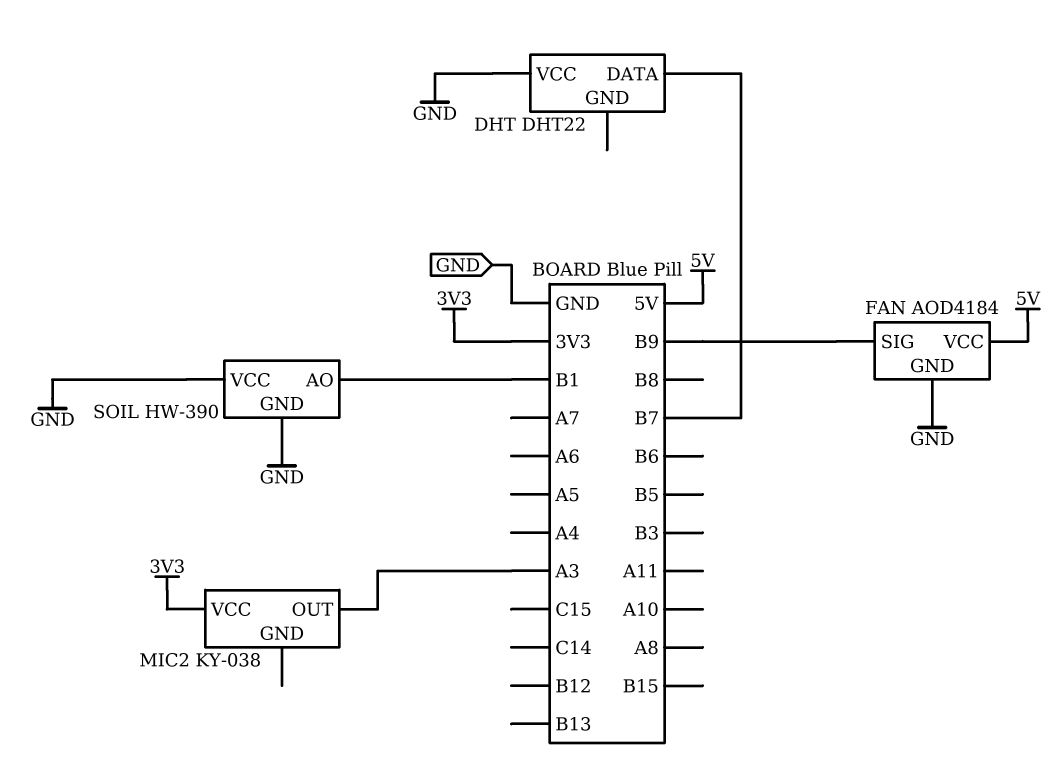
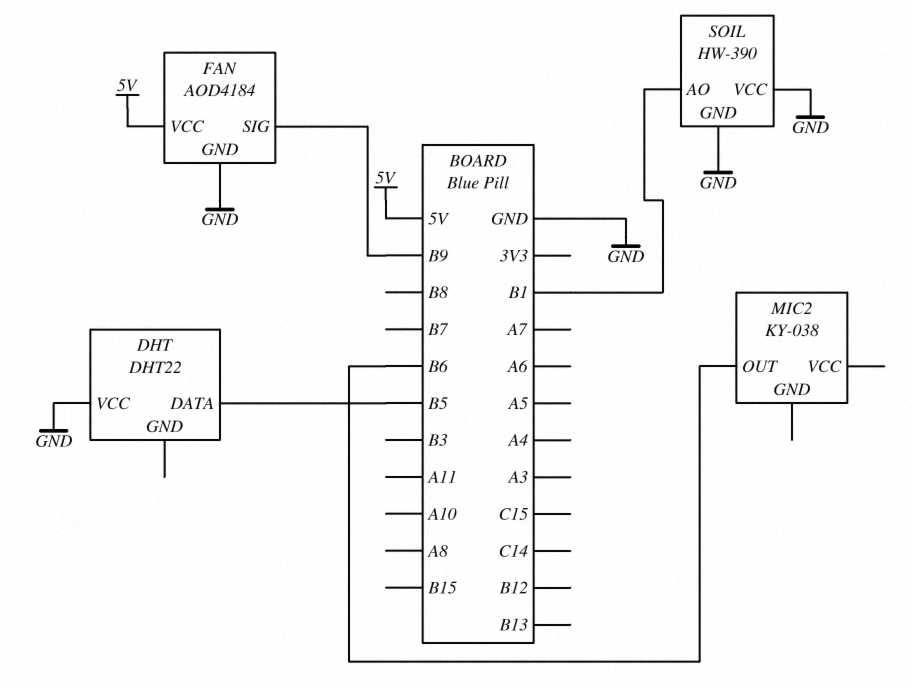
DHT pin DATA: B7 -> B5
MIC2 pin OUT: A3 -> B6
MIC2 pin VCC: 3V3 -> none

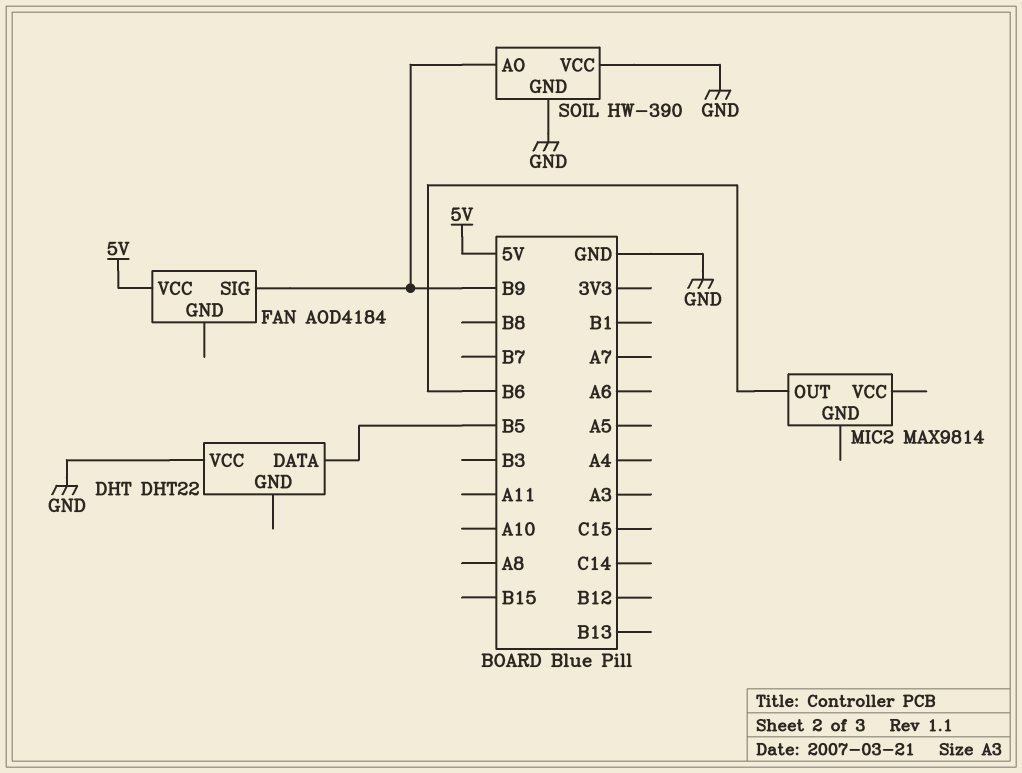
FAN pin GND: GND -> none
MIC2: KY-038 -> MAX9814
SOIL pin AO: B1 -> B9

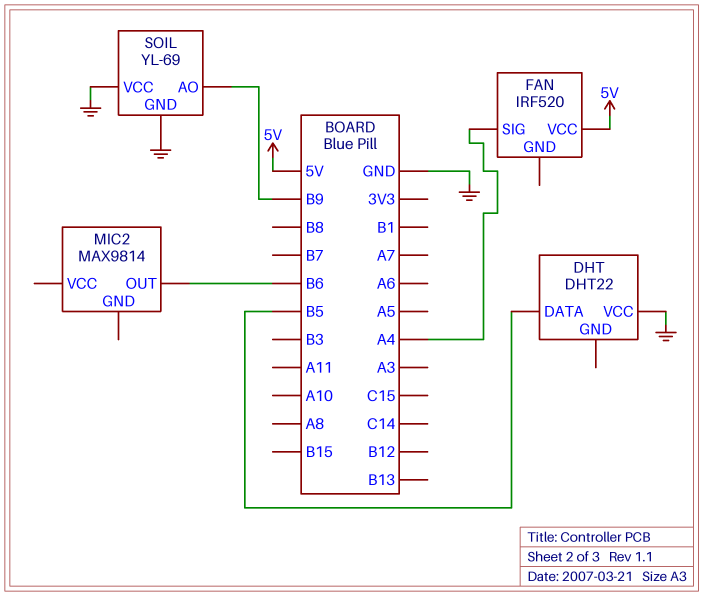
FAN: AOD4184 -> IRF520
FAN pin SIG: B9 -> A4
SOIL: HW-390 -> YL-69

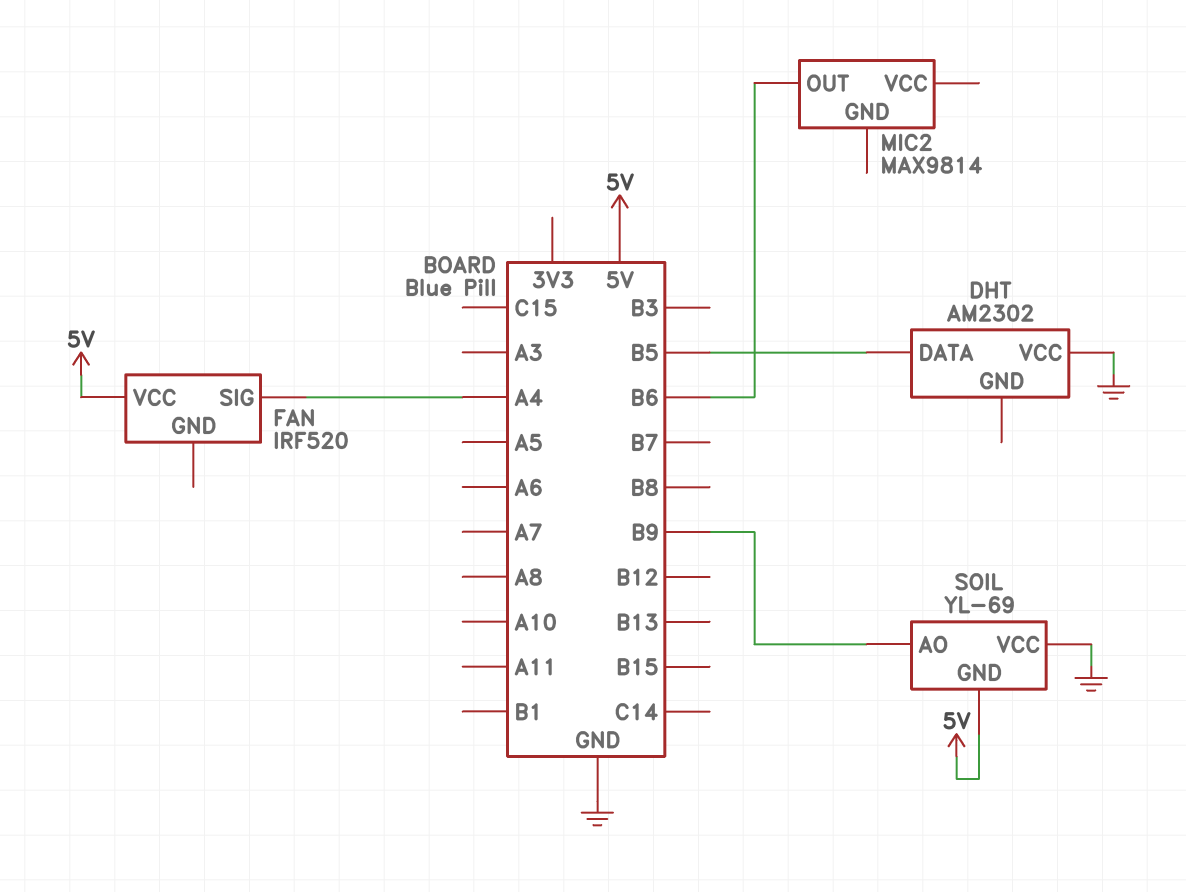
DHT: DHT22 -> AM2302
SOIL pin GND: GND -> 5V

